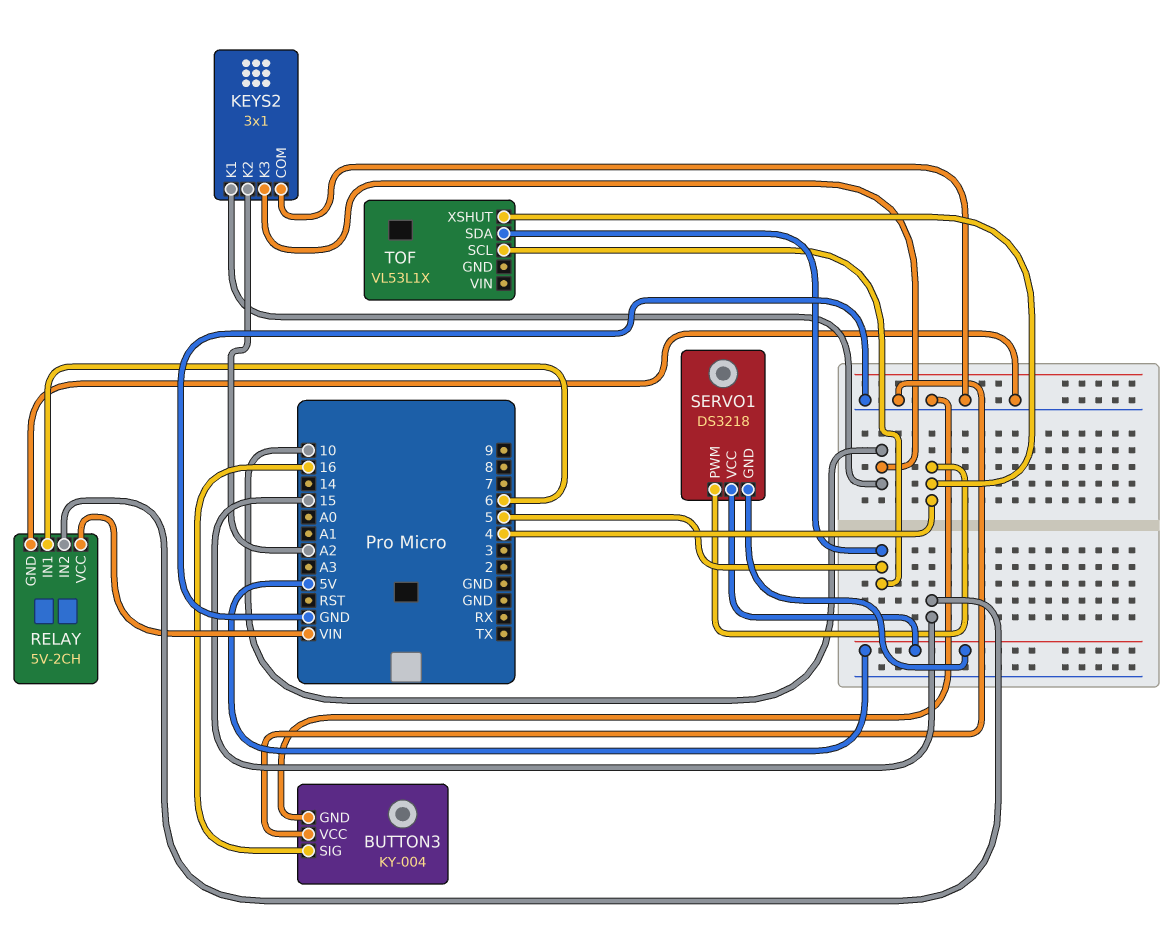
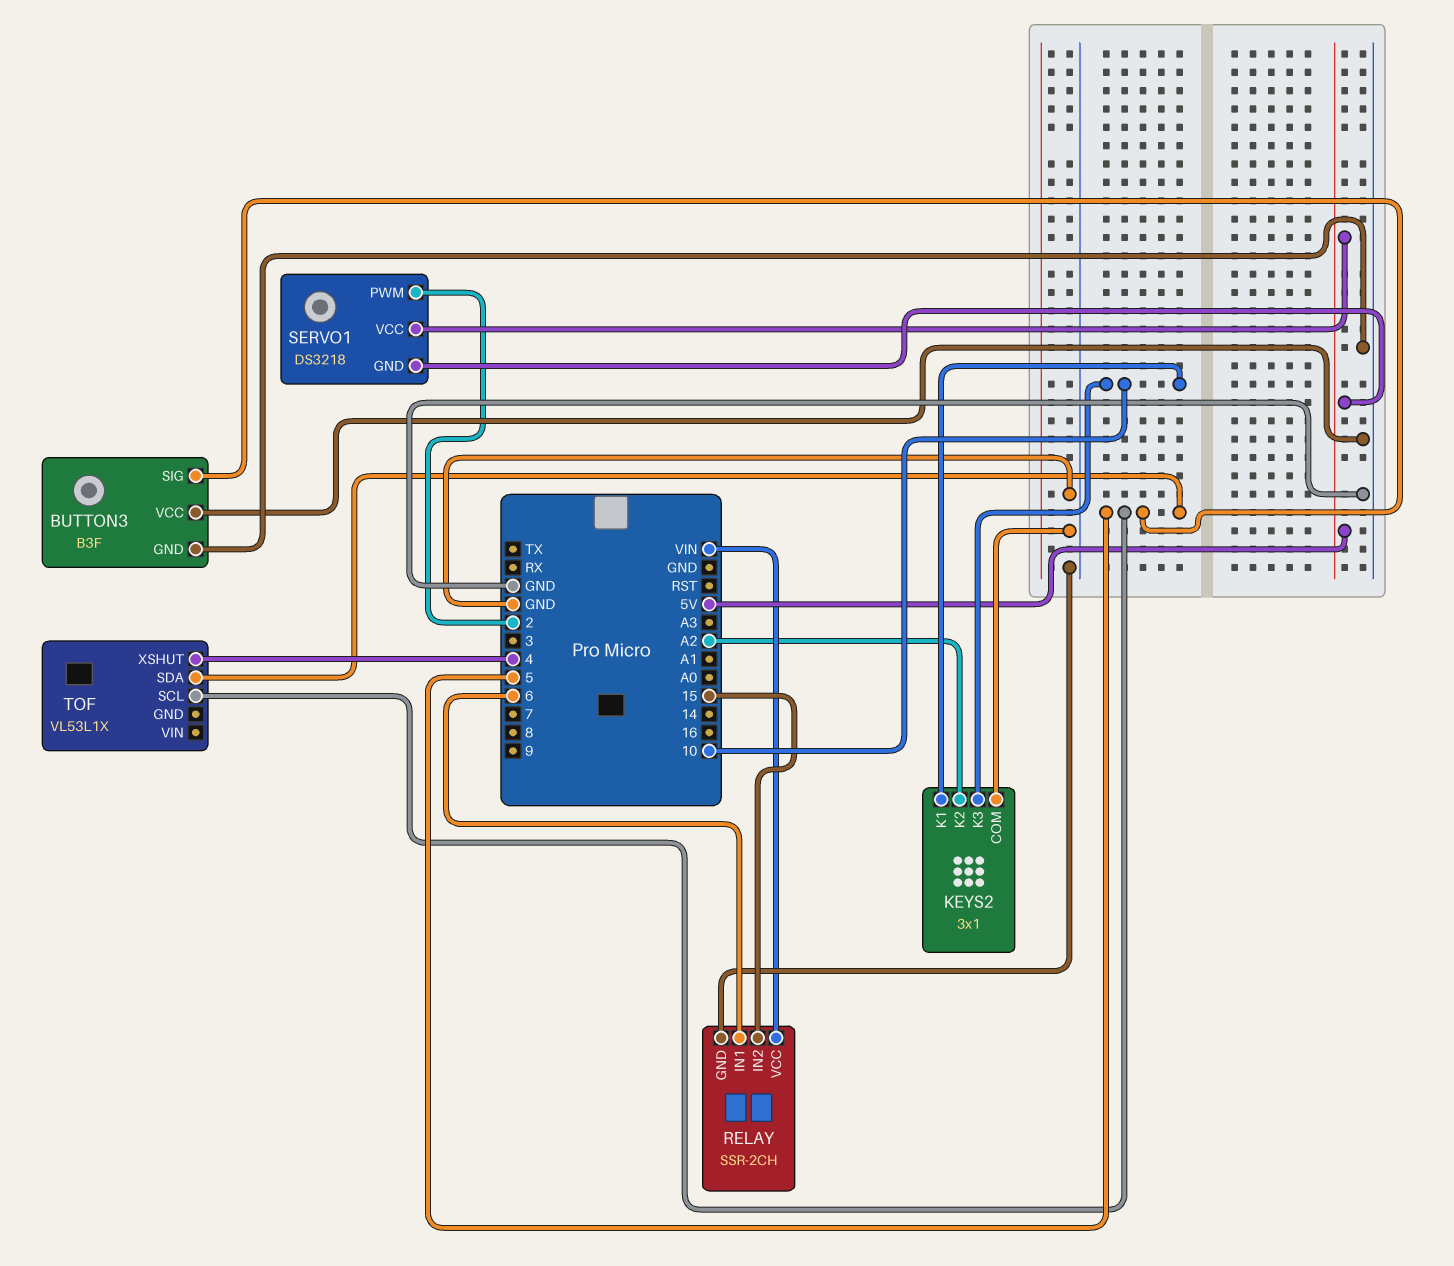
BUTTON3: KY-004 -> B3F
BUTTON3 pin SIG: 16 -> 5
RELAY: 5V-2CH -> SSR-2CH
SERVO1 pin PWM: 4 -> 2

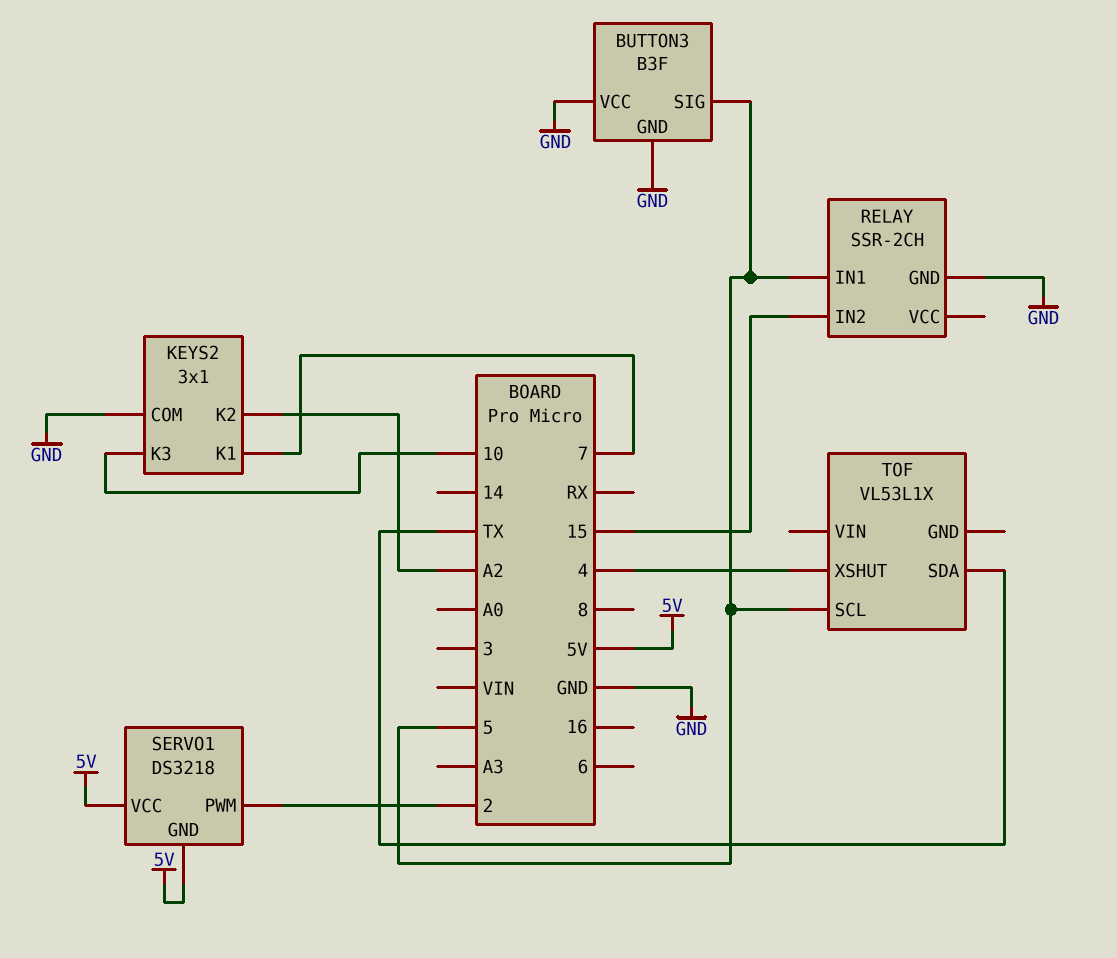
KEYS2 pin K1: 10 -> 7
RELAY pin IN1: 6 -> 5
RELAY pin VCC: VIN -> none
TOF pin SDA: 5 -> TX

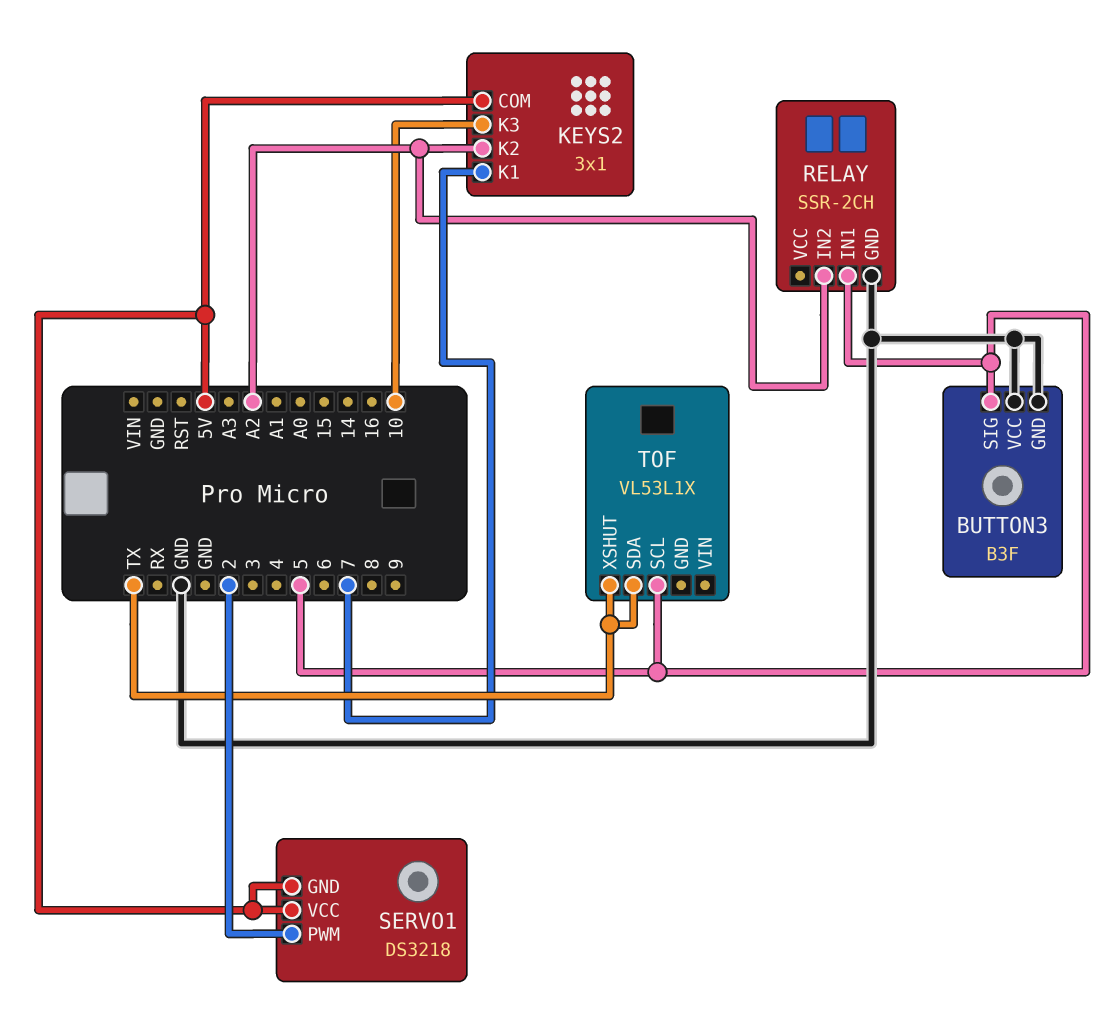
KEYS2 pin COM: GND -> 5V
RELAY pin IN2: 15 -> A2
TOF pin XSHUT: 4 -> TX

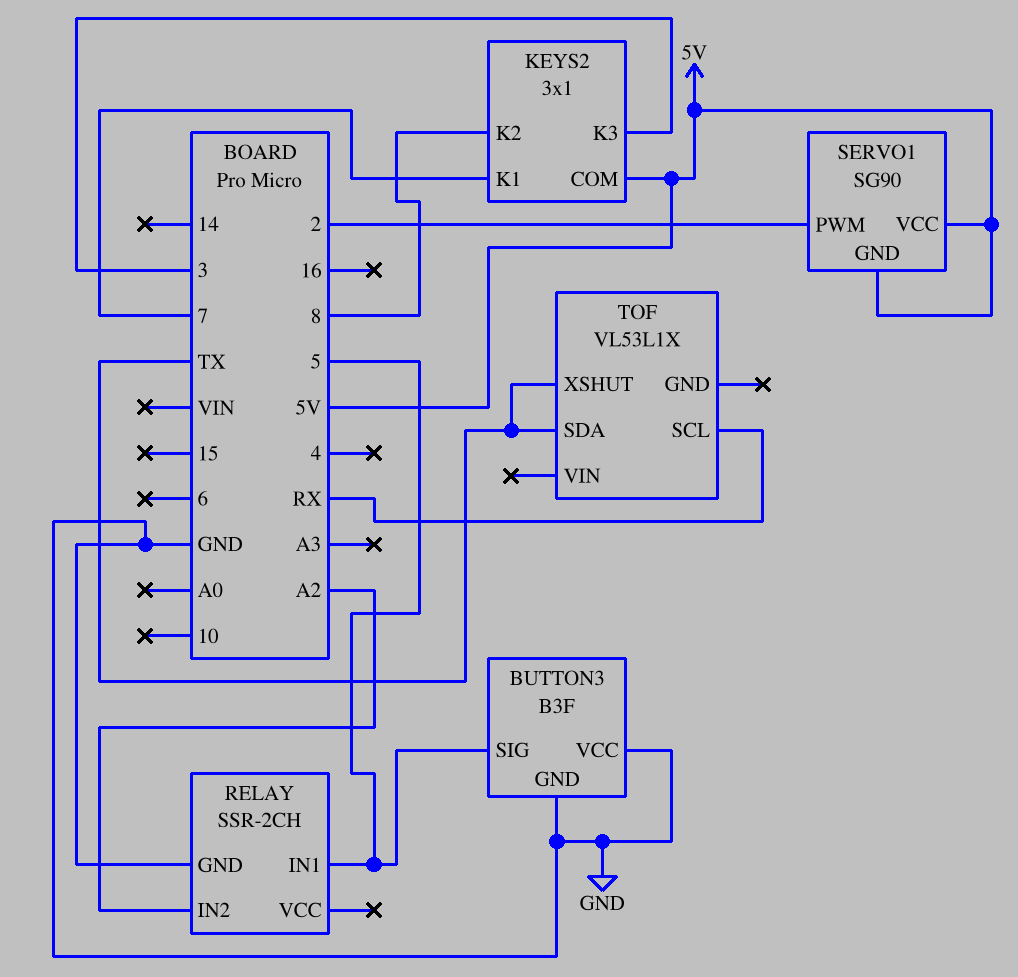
KEYS2 pin K2: A2 -> 8
KEYS2 pin K3: 10 -> 3
SERVO1: DS3218 -> SG90
TOF pin SCL: 5 -> RX

